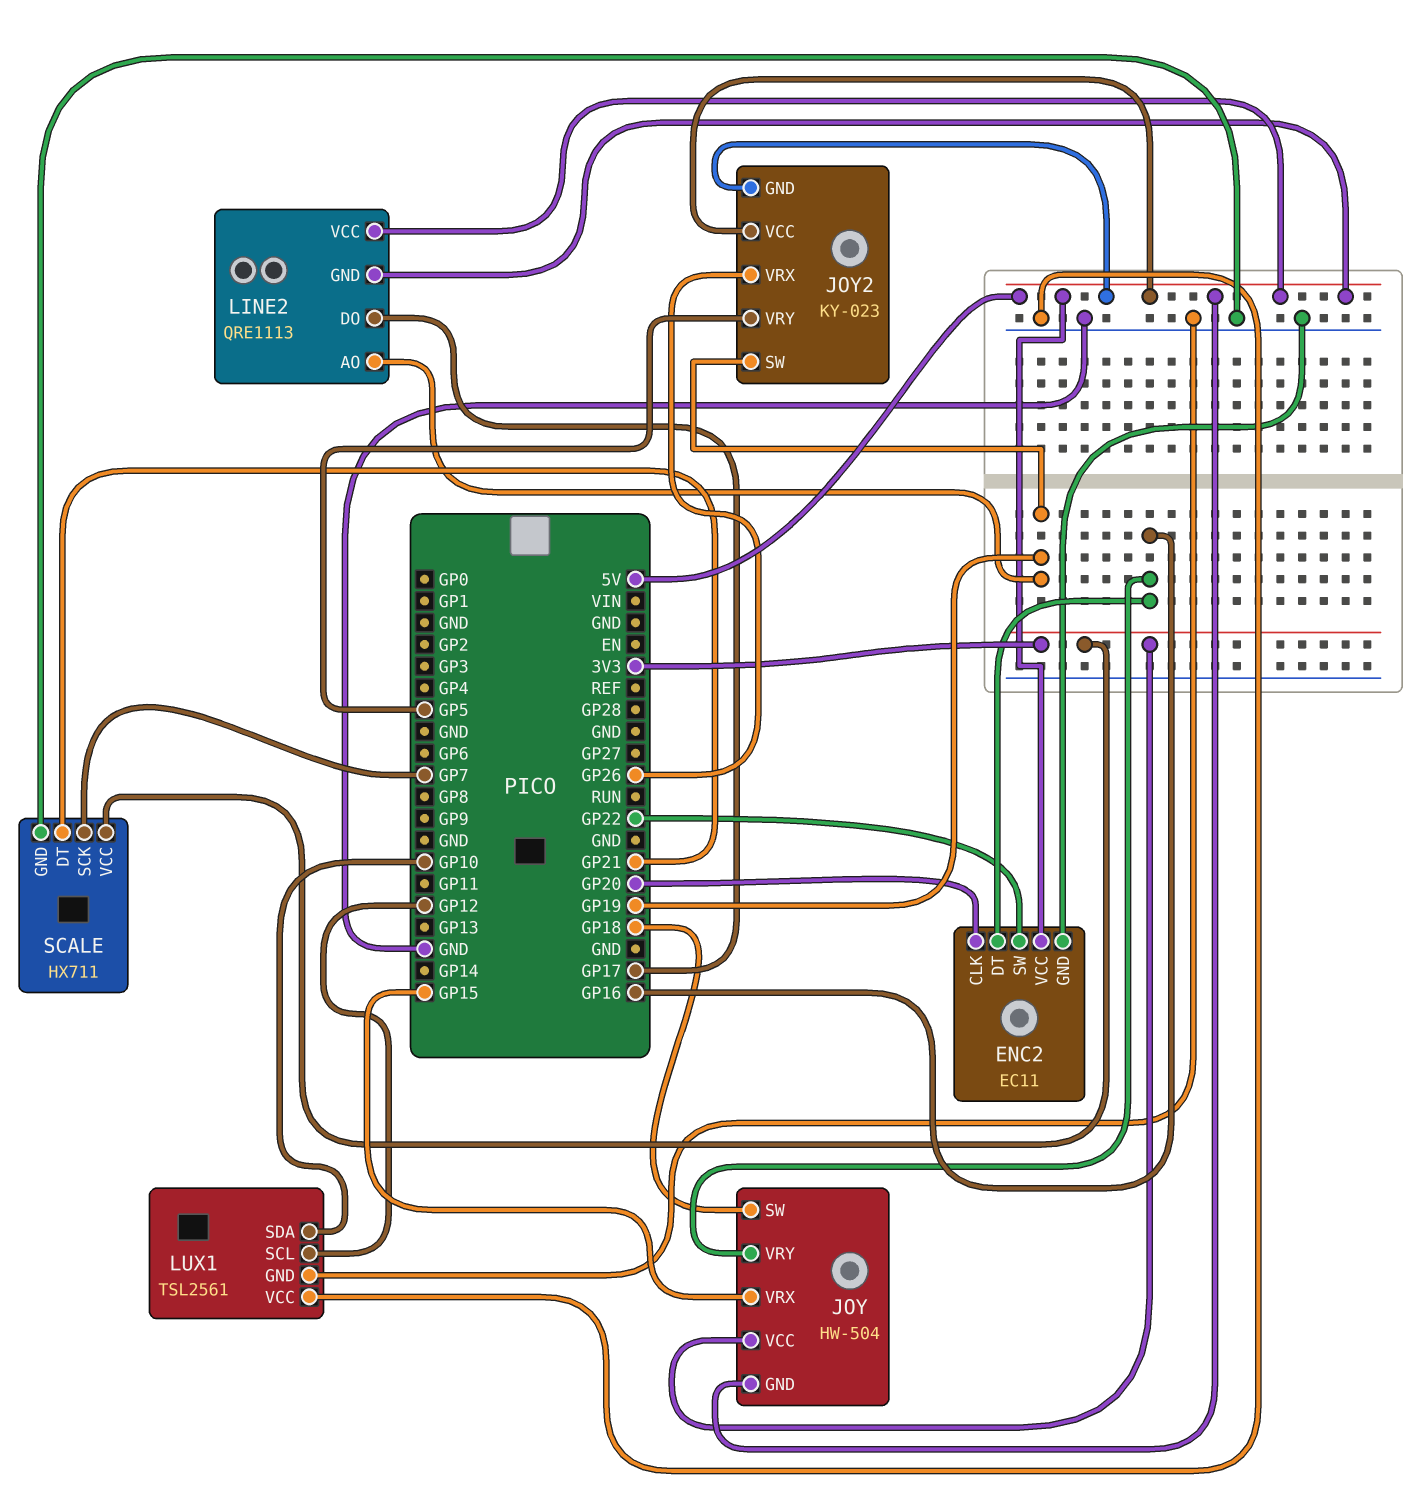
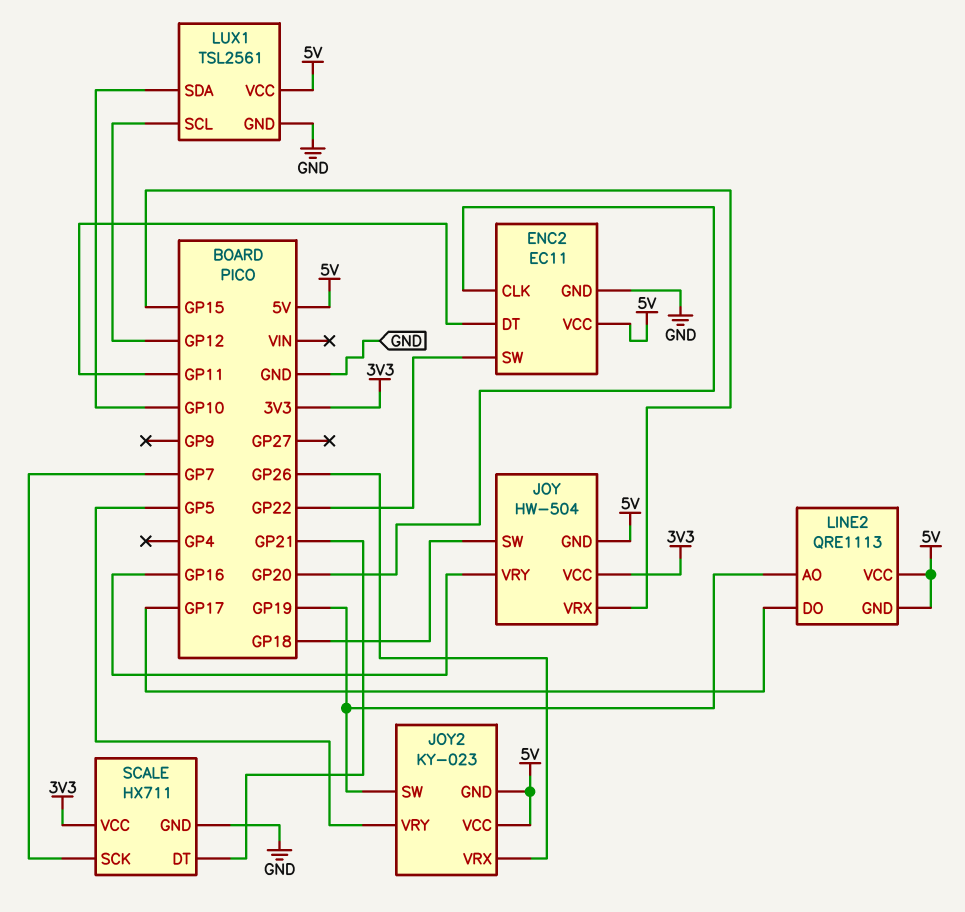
ENC2 pin DT: GP16 -> GP11
LUX1 pin VCC: GND -> 5V

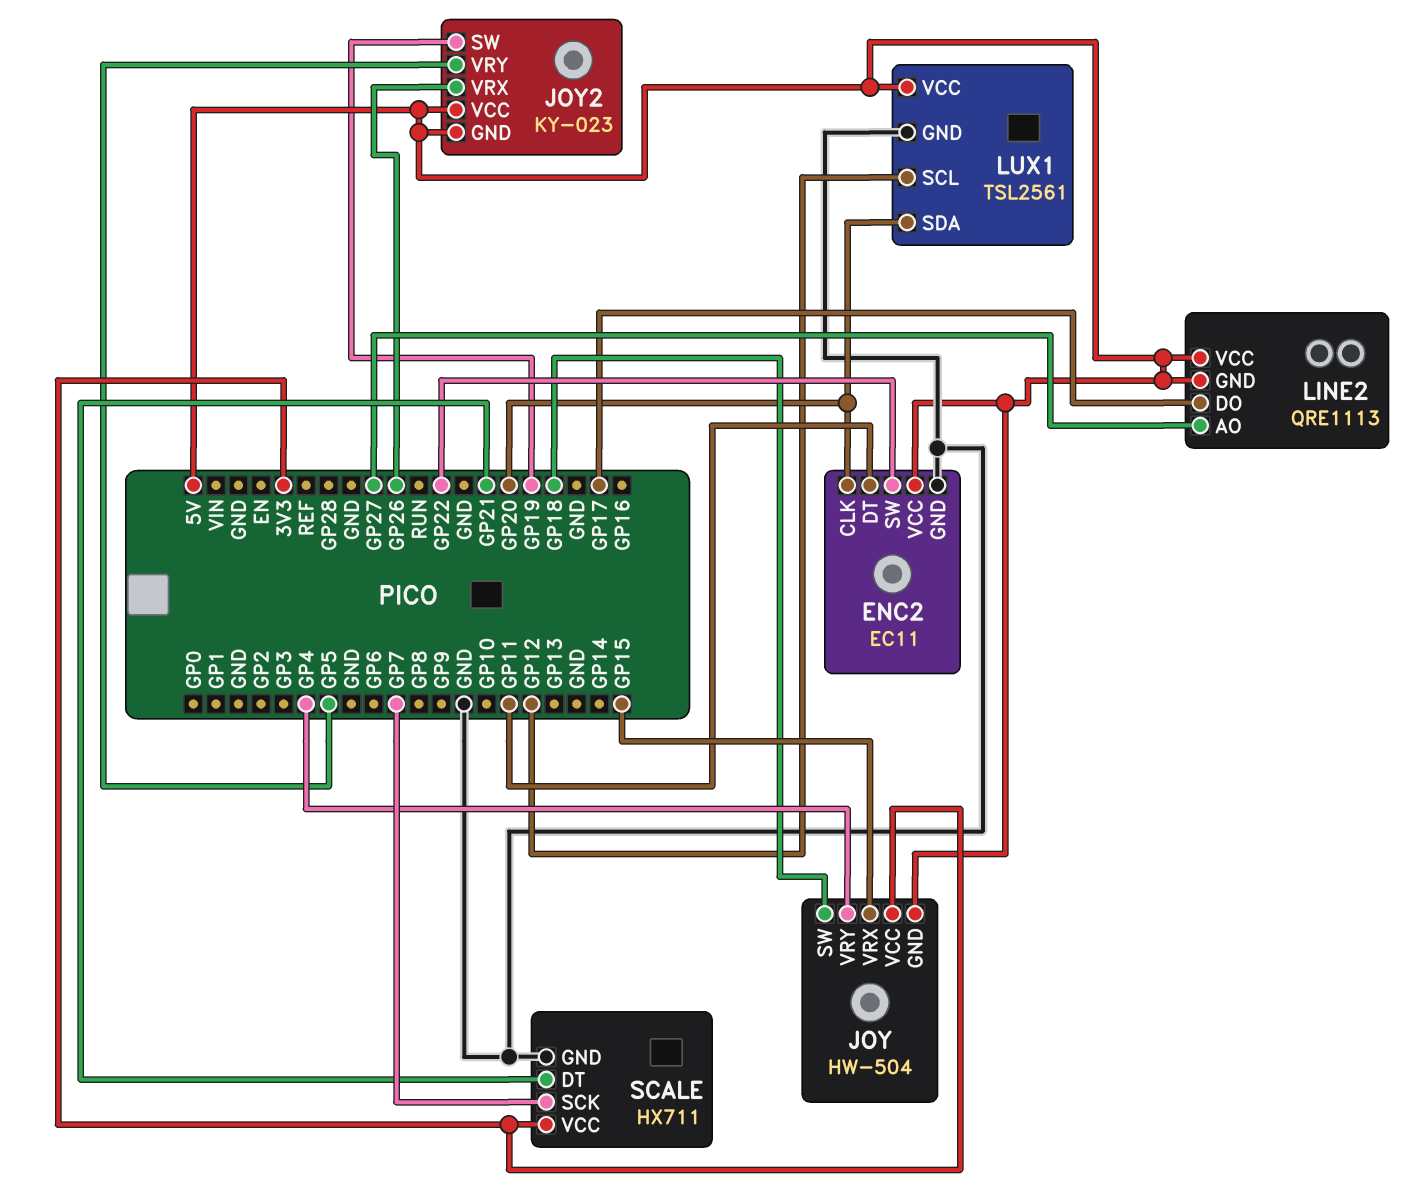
JOY pin VRY: GP16 -> GP4
LINE2 pin AO: GP19 -> GP27
LUX1 pin SDA: GP10 -> GP20

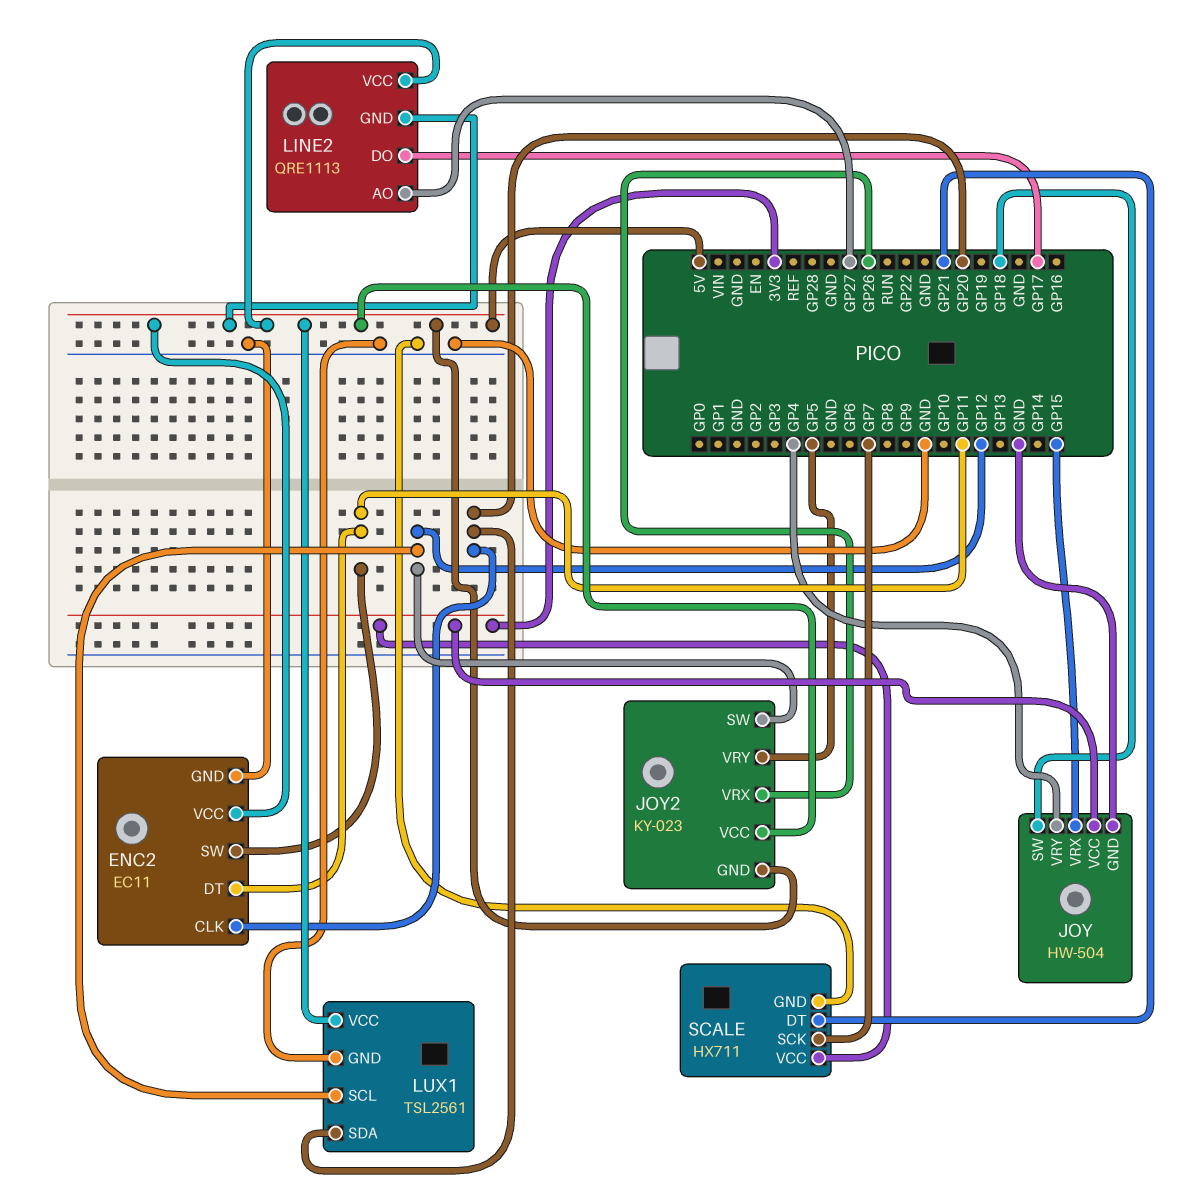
ENC2 pin SW: GP22 -> GP11
JOY pin GND: 5V -> GND
JOY2 pin SW: GP19 -> GP12

